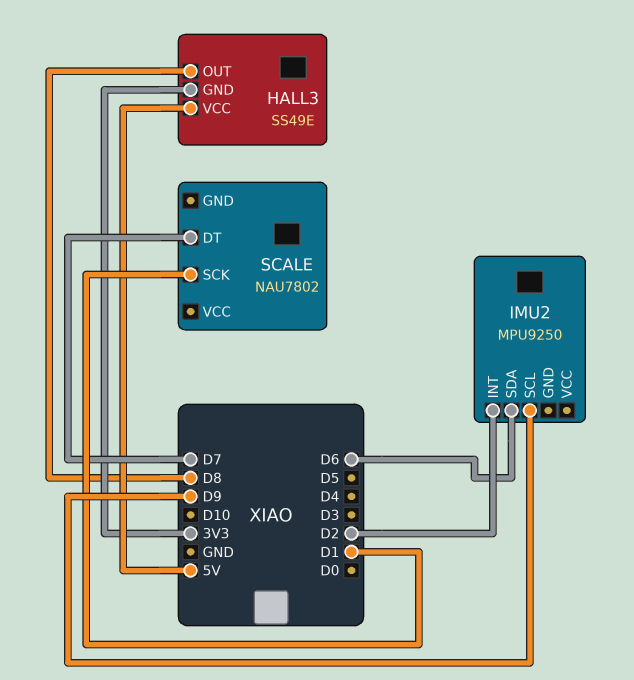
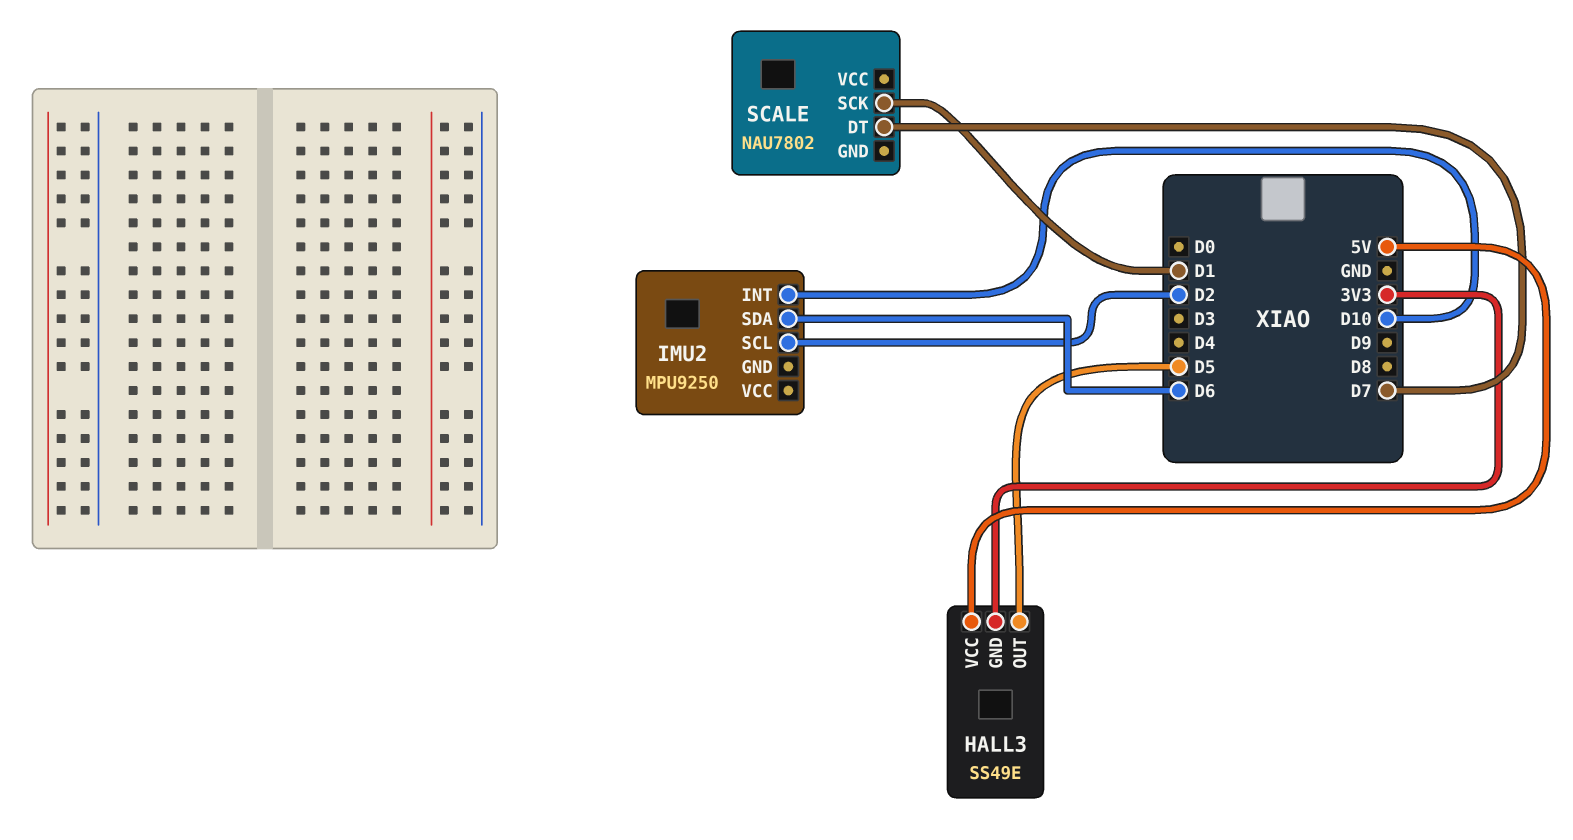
HALL3 pin OUT: D8 -> D5
IMU2 pin INT: D2 -> D10
IMU2 pin SCL: D9 -> D2

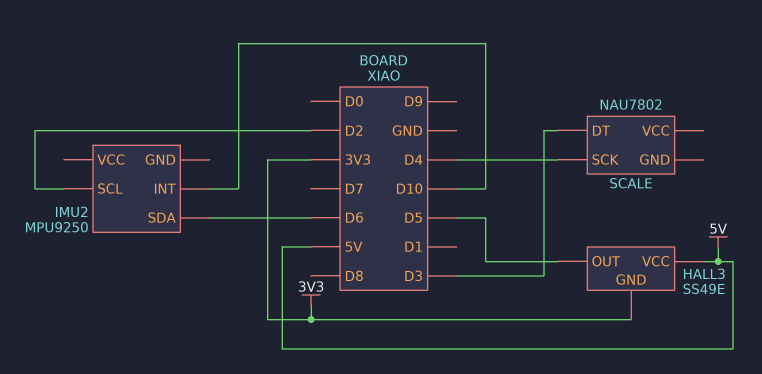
SCALE pin DT: D7 -> D3
SCALE pin SCK: D1 -> D4

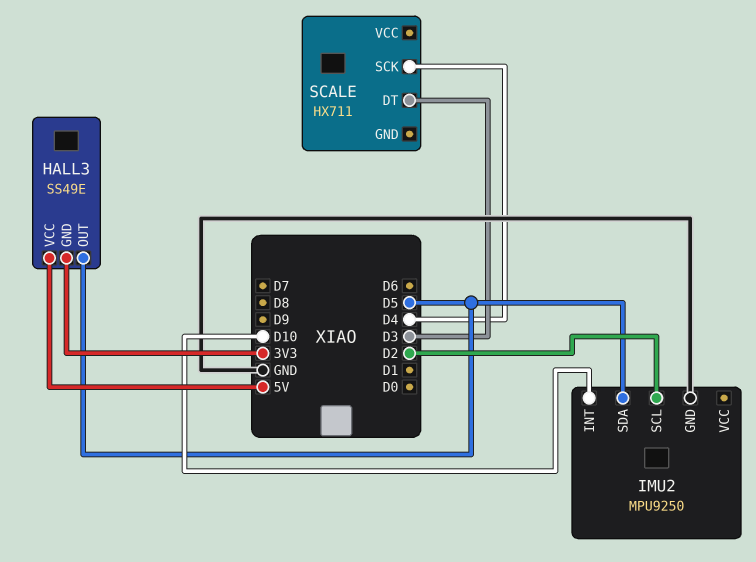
IMU2 pin GND: none -> GND
IMU2 pin SDA: D6 -> D5
SCALE: NAU7802 -> HX711

